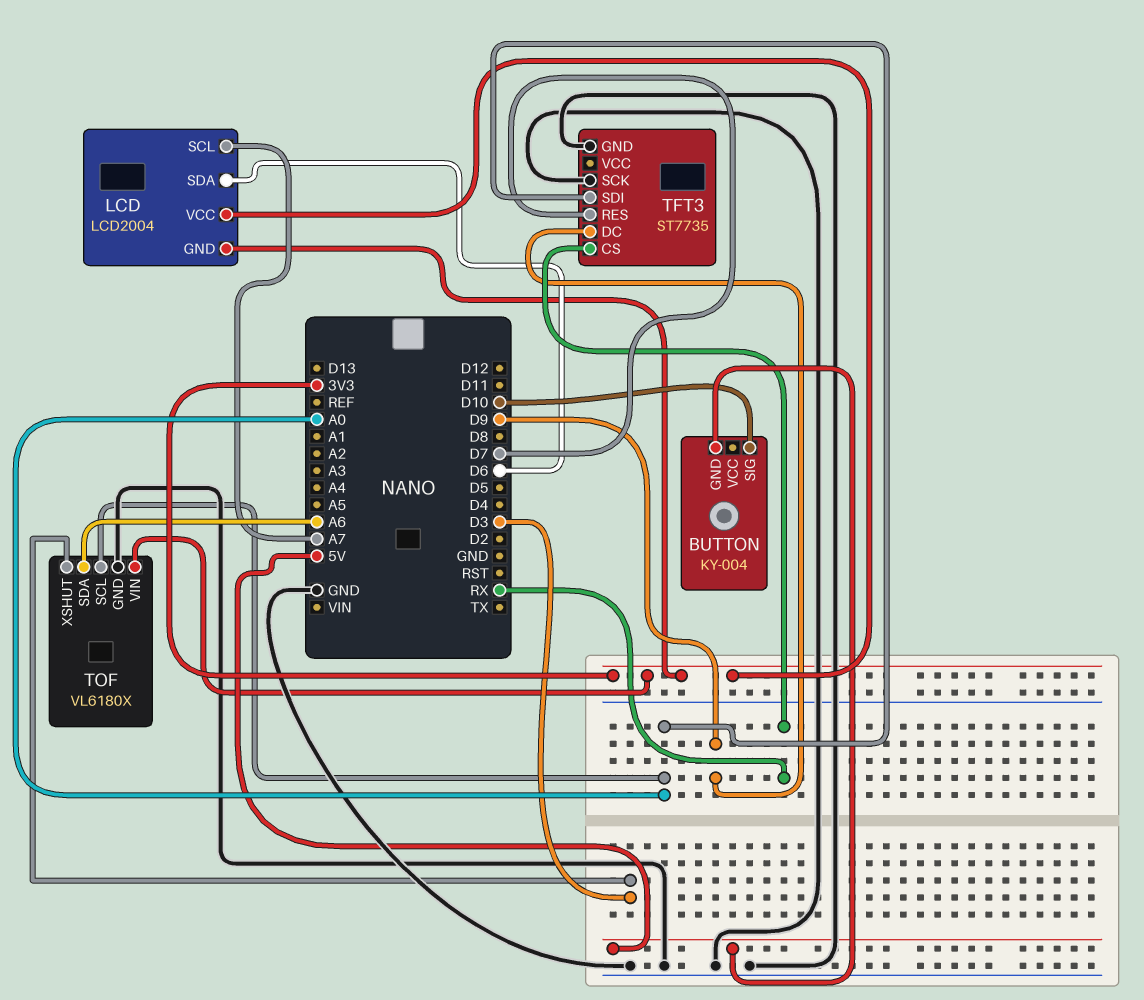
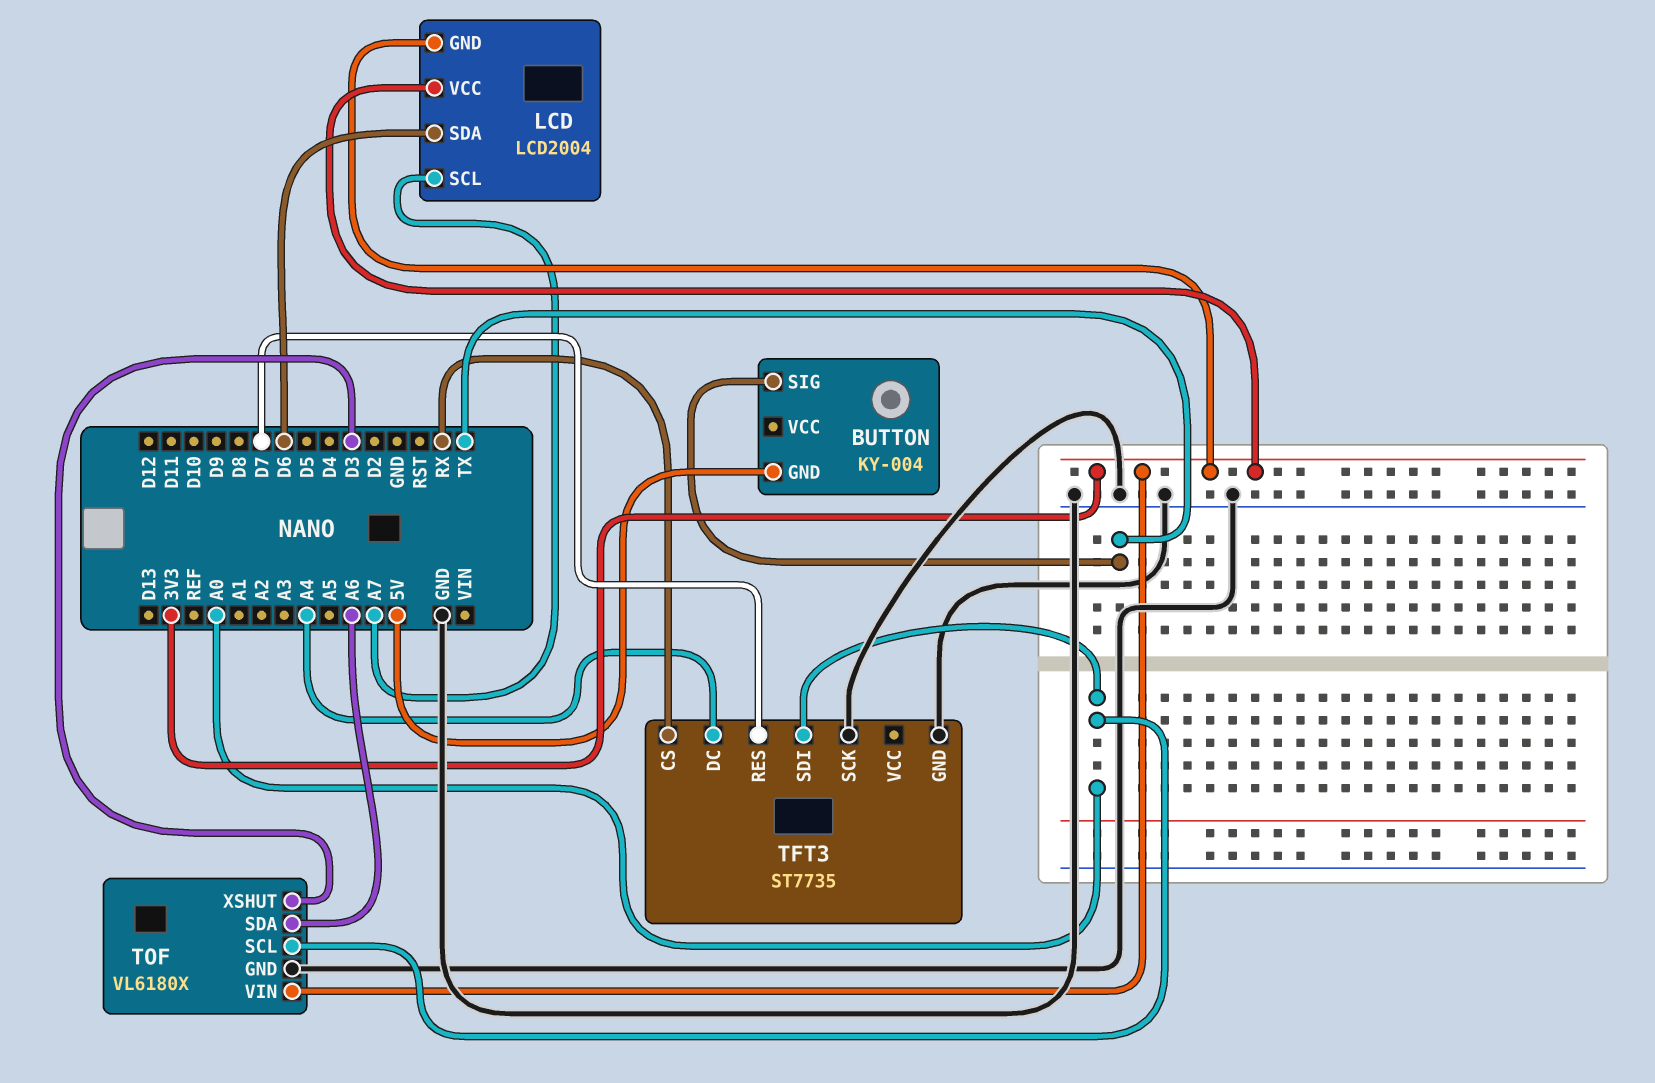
BUTTON pin SIG: D10 -> TX
TFT3 pin DC: D9 -> A4

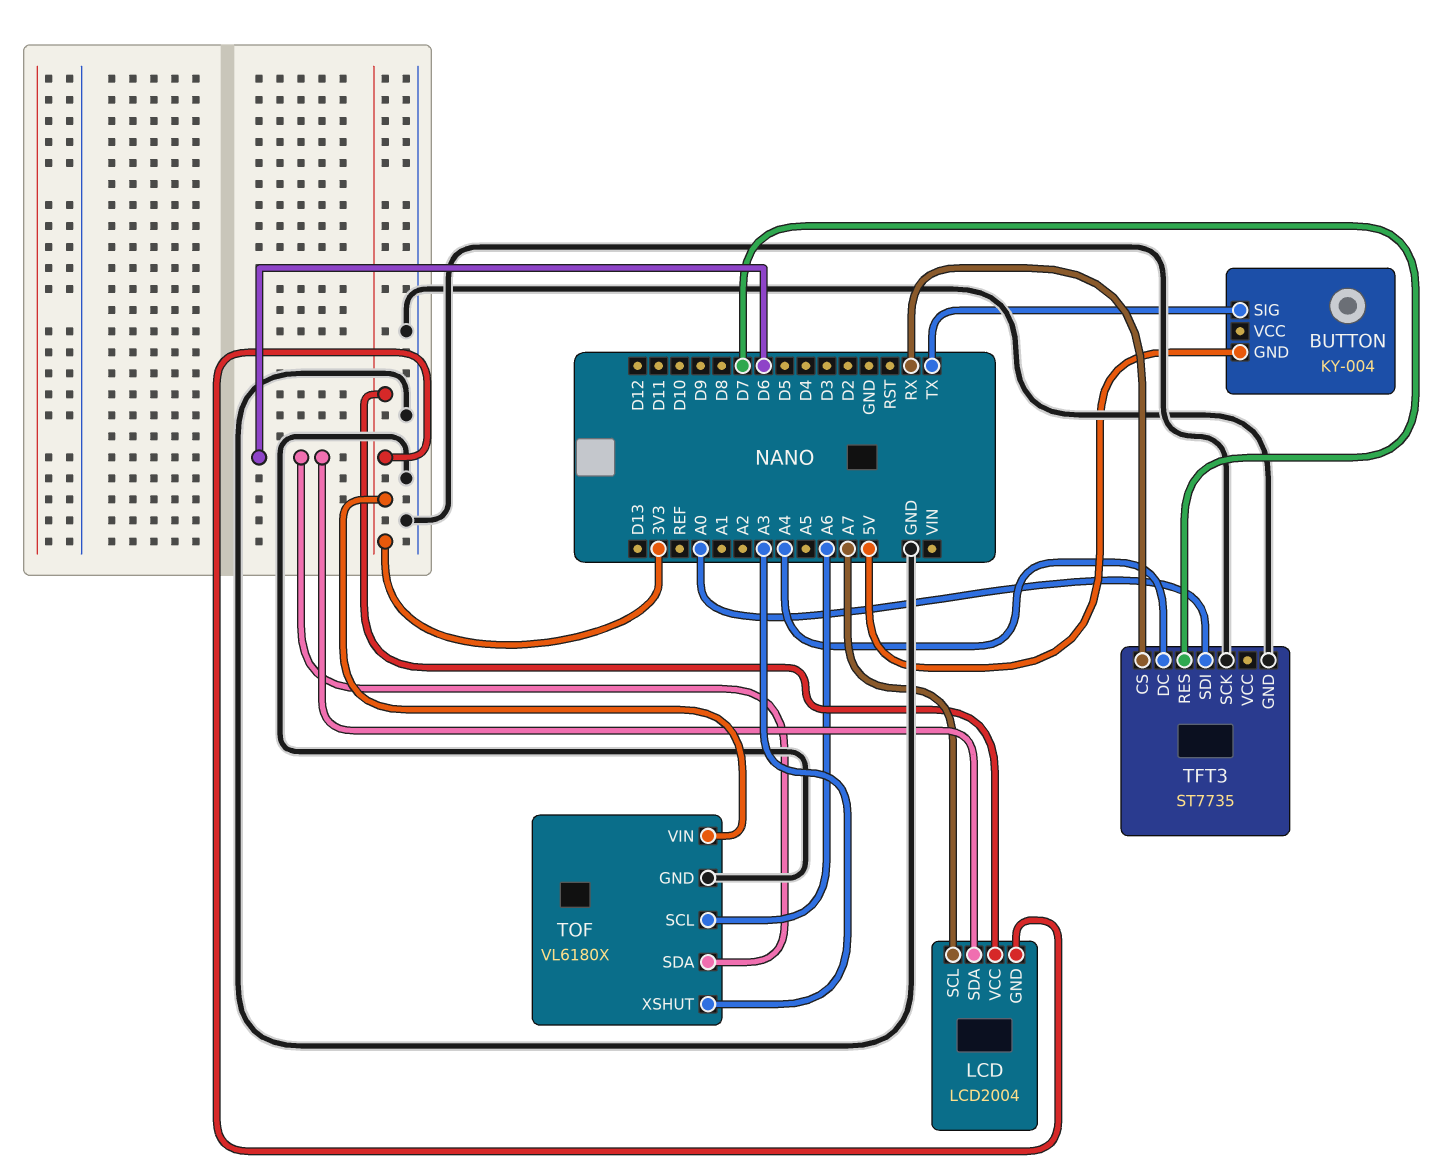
TOF pin SCL: A0 -> A6
TOF pin SDA: A6 -> D6
TOF pin XSHUT: D3 -> A3

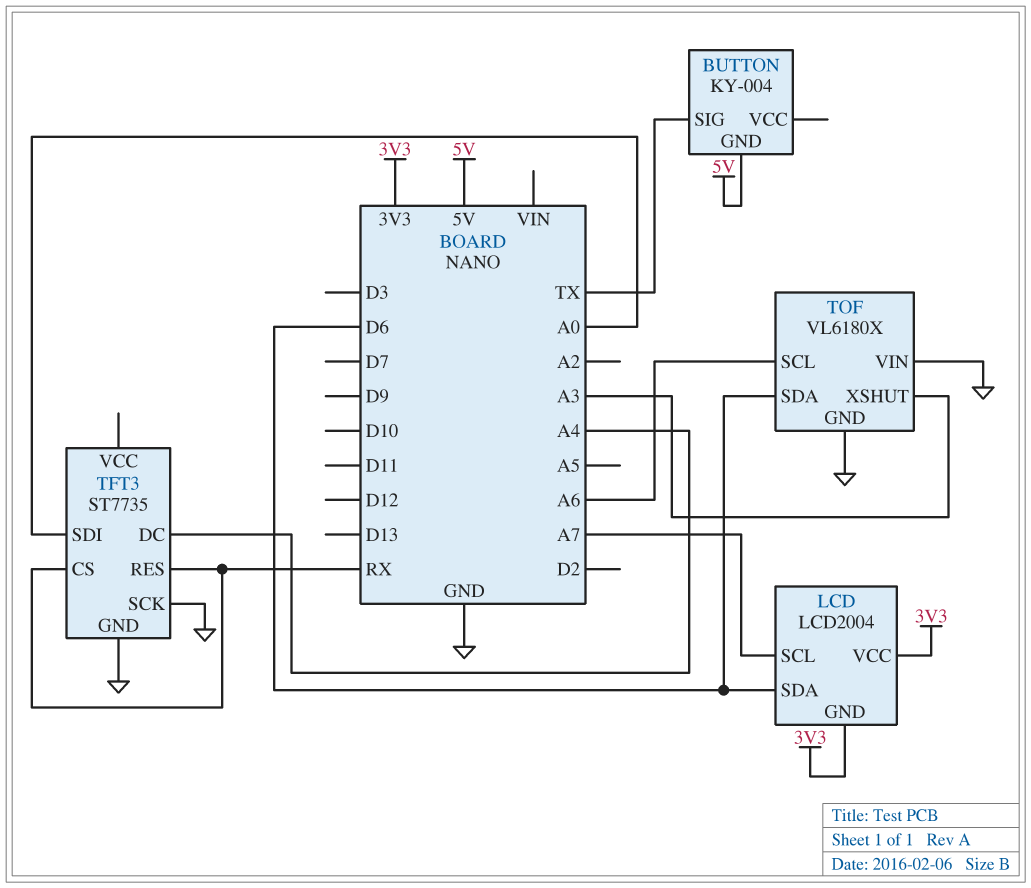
TFT3 pin RES: D7 -> RX
TOF pin VIN: 3V3 -> GND

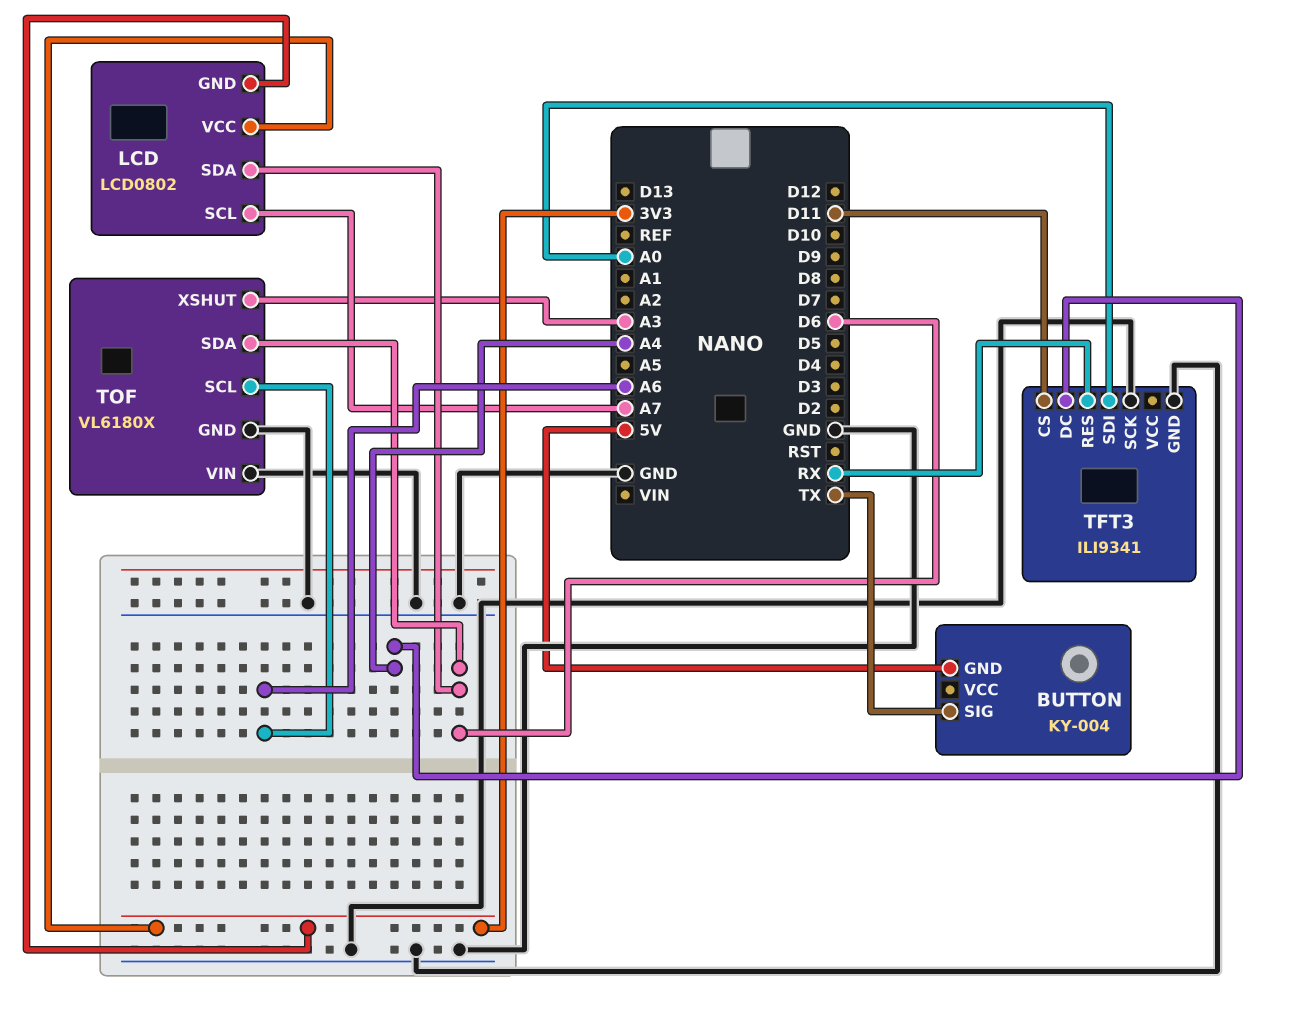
LCD: LCD2004 -> LCD0802
TFT3: ST7735 -> ILI9341
TFT3 pin CS: RX -> D11

